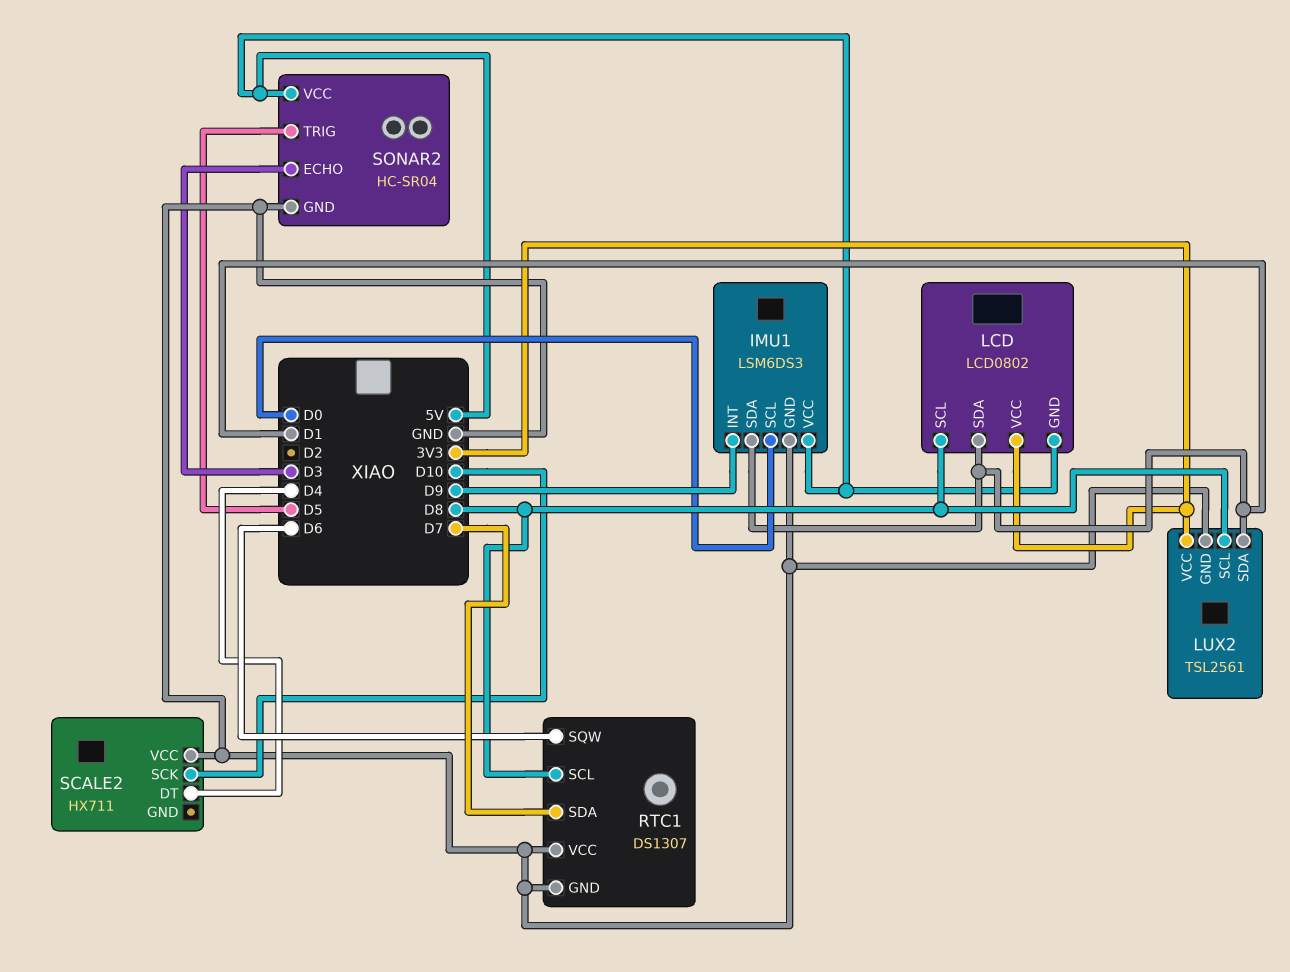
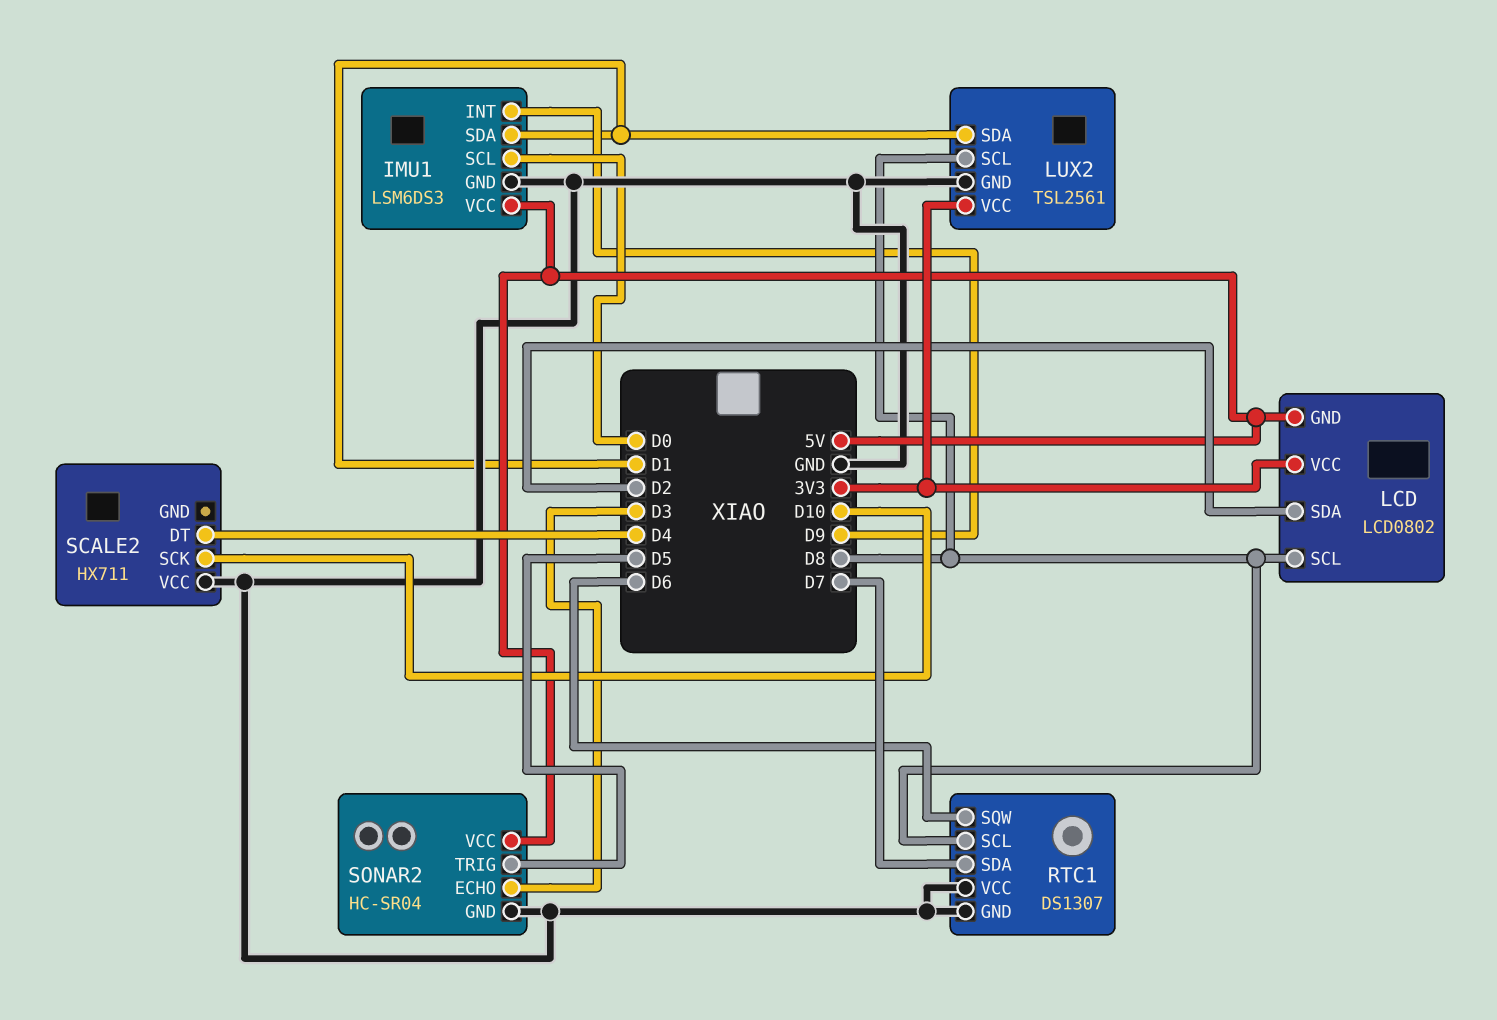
LCD pin SDA: D1 -> D2

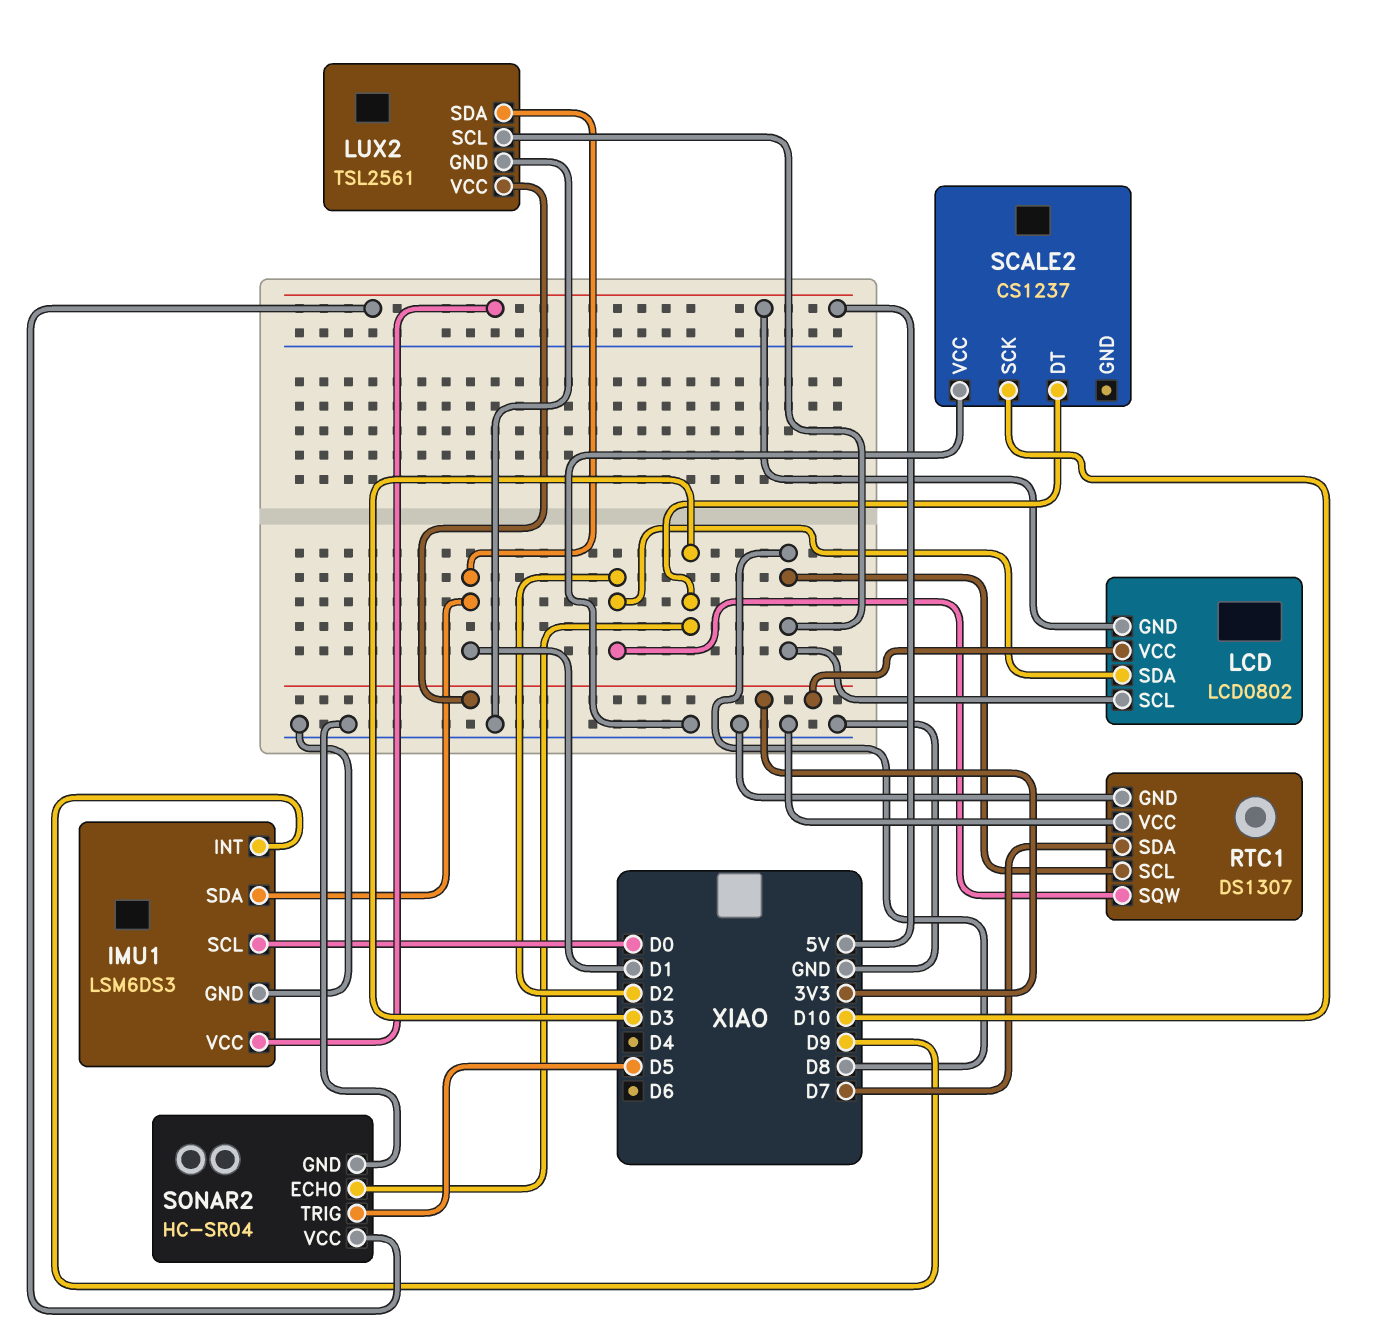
RTC1 pin SQW: D6 -> D2
SCALE2: HX711 -> CS1237
SCALE2 pin DT: D4 -> D3

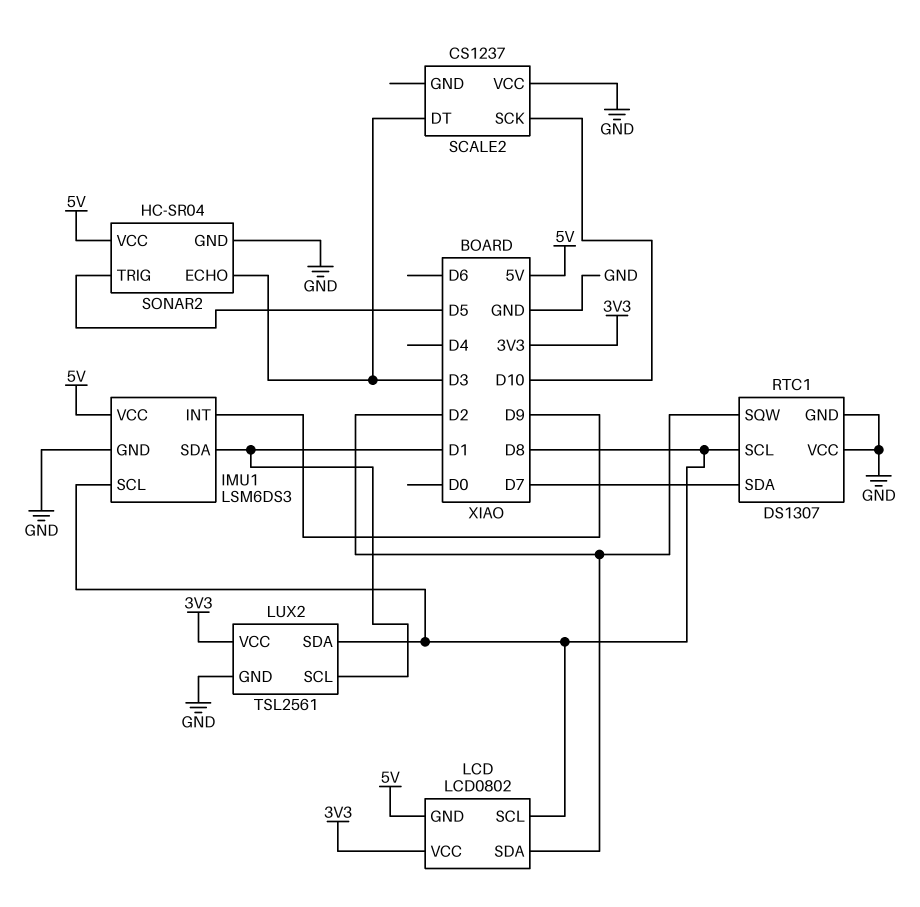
IMU1 pin SCL: D0 -> D8
LUX2 pin SCL: D8 -> D1
LUX2 pin SDA: D1 -> D8

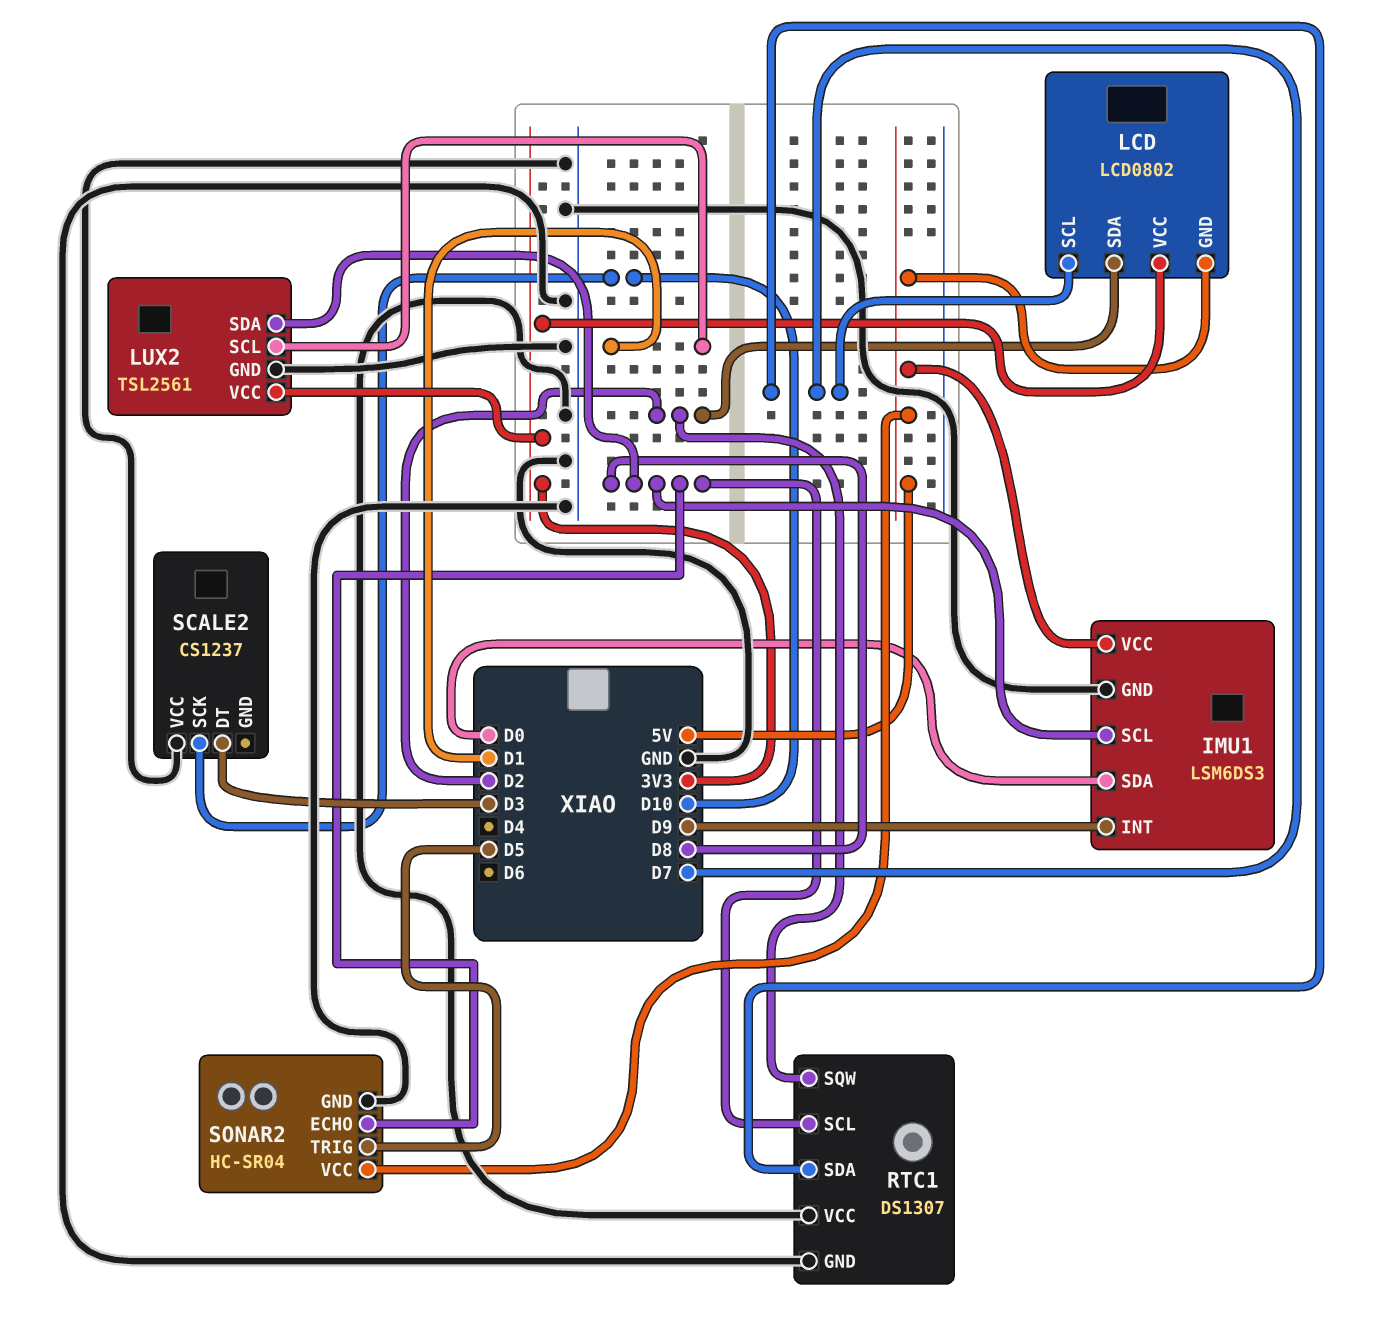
IMU1 pin SDA: D1 -> D0
LCD pin SCL: D8 -> D7
SONAR2 pin ECHO: D3 -> D8

